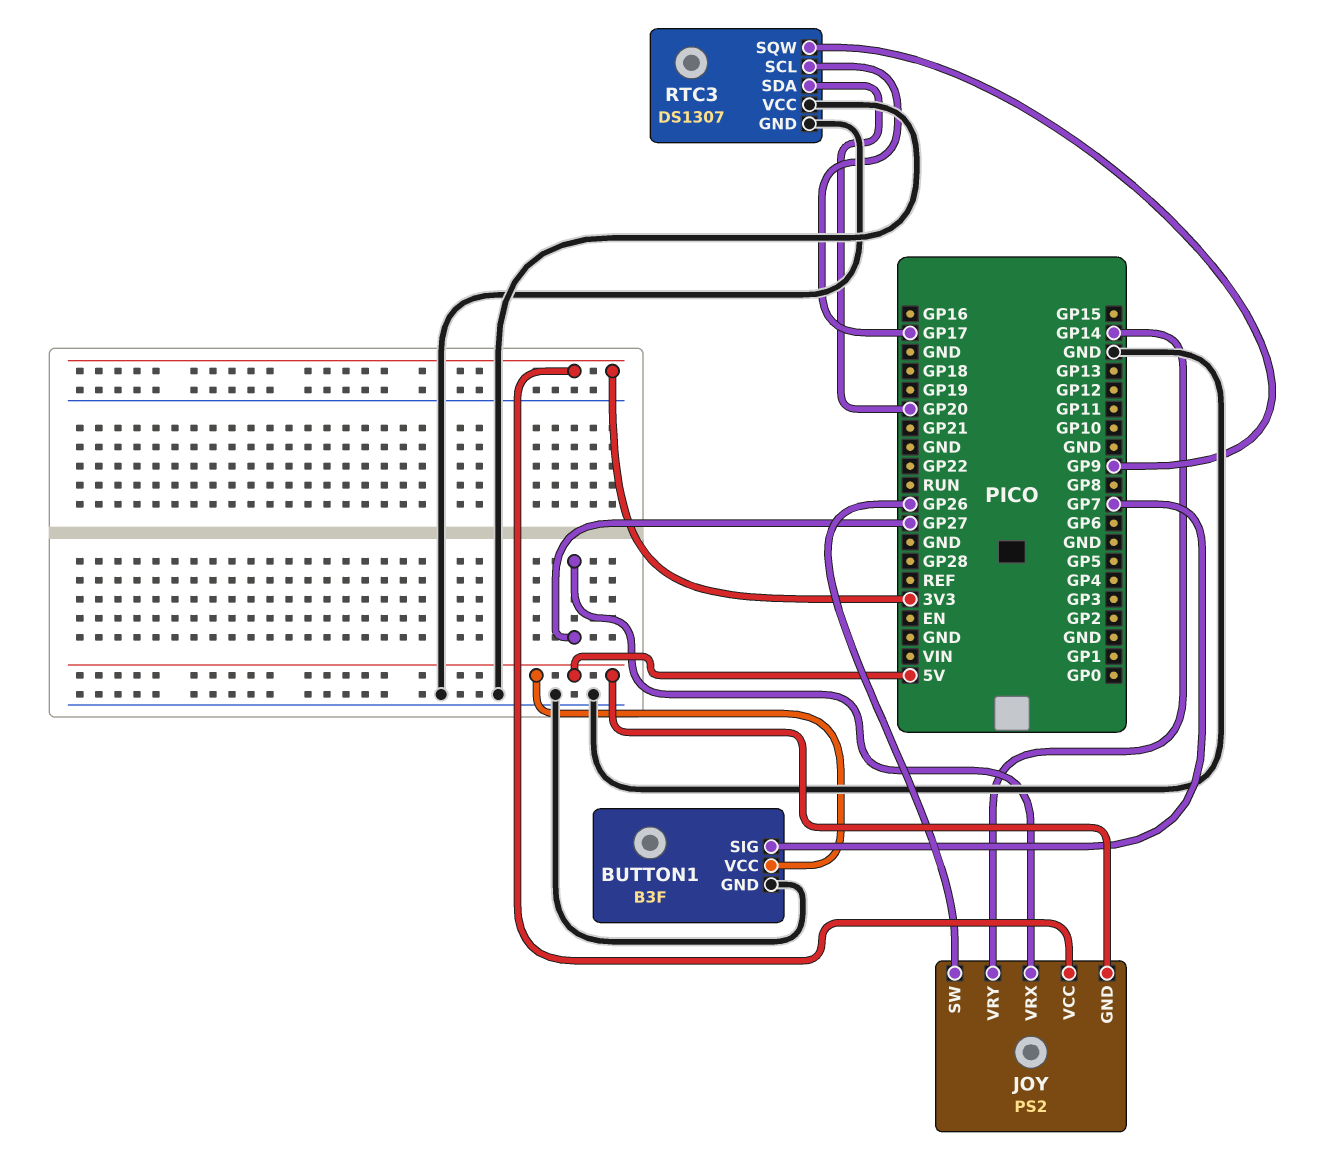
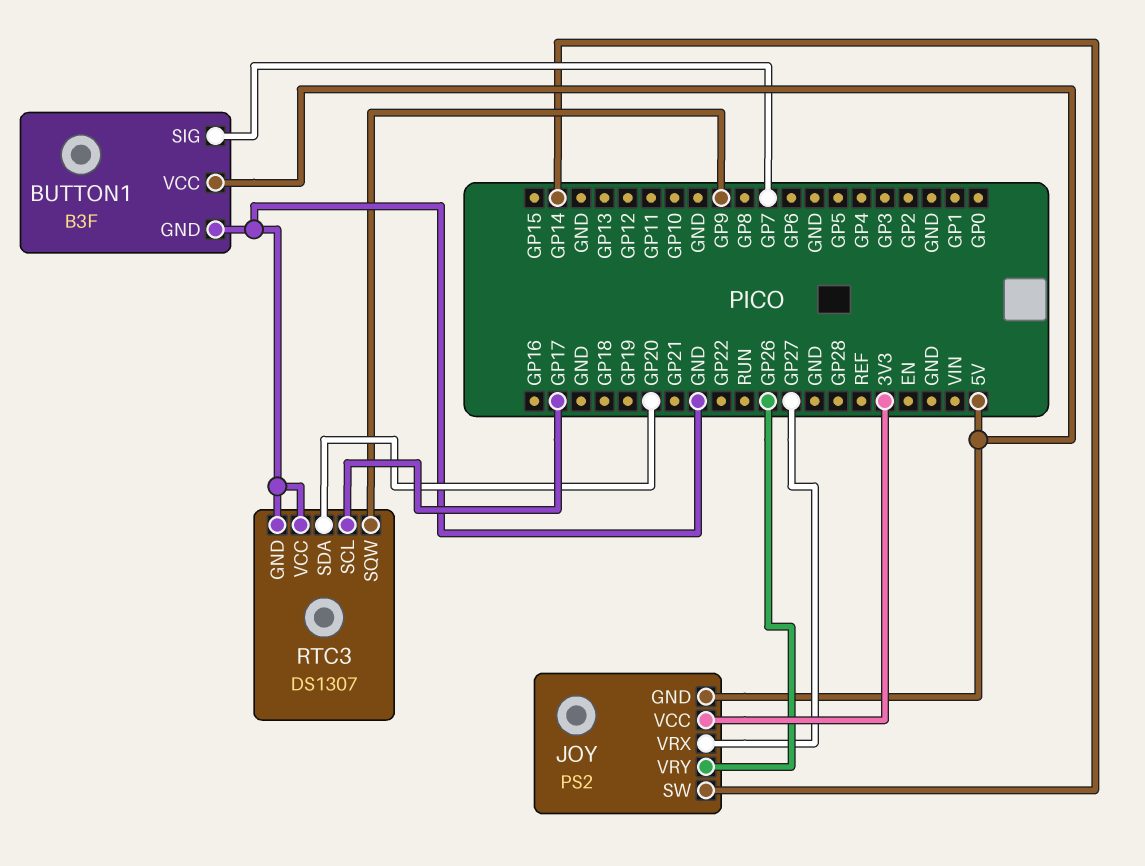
JOY pin SW: GP26 -> GP14
JOY pin VRY: GP14 -> GP26

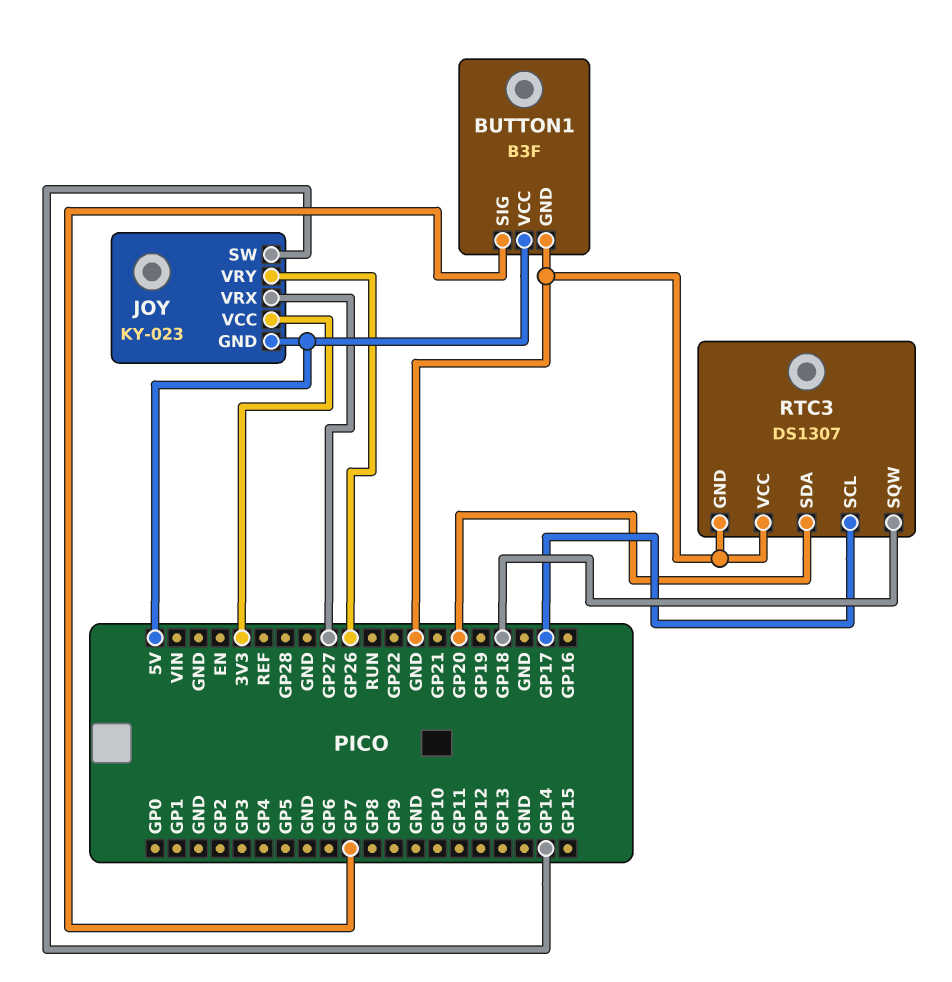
JOY: PS2 -> KY-023
RTC3 pin SQW: GP9 -> GP18

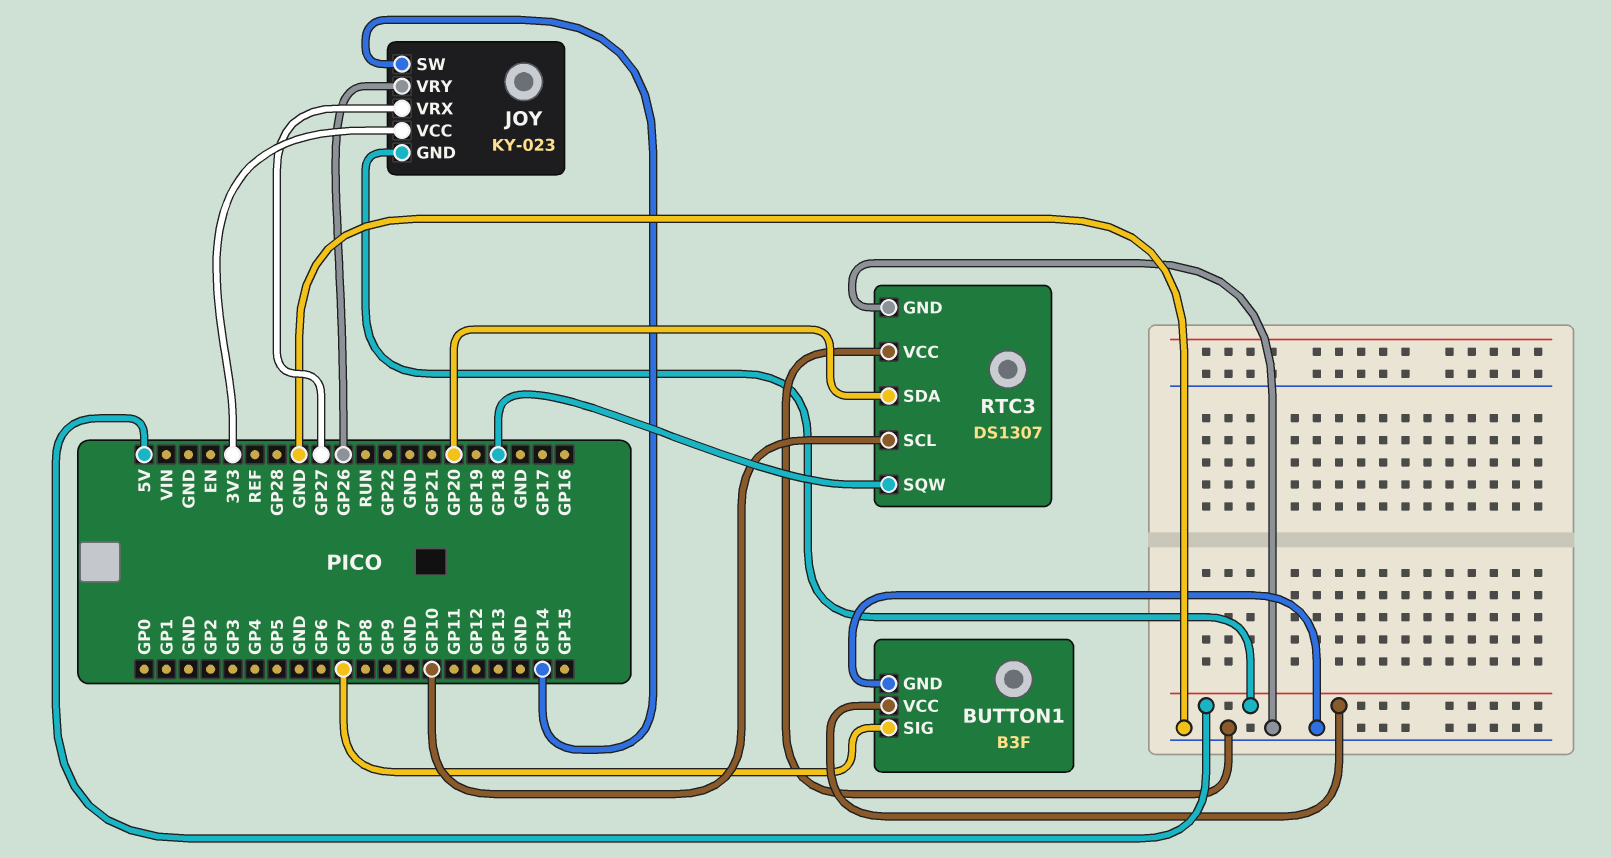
RTC3 pin SCL: GP17 -> GP10

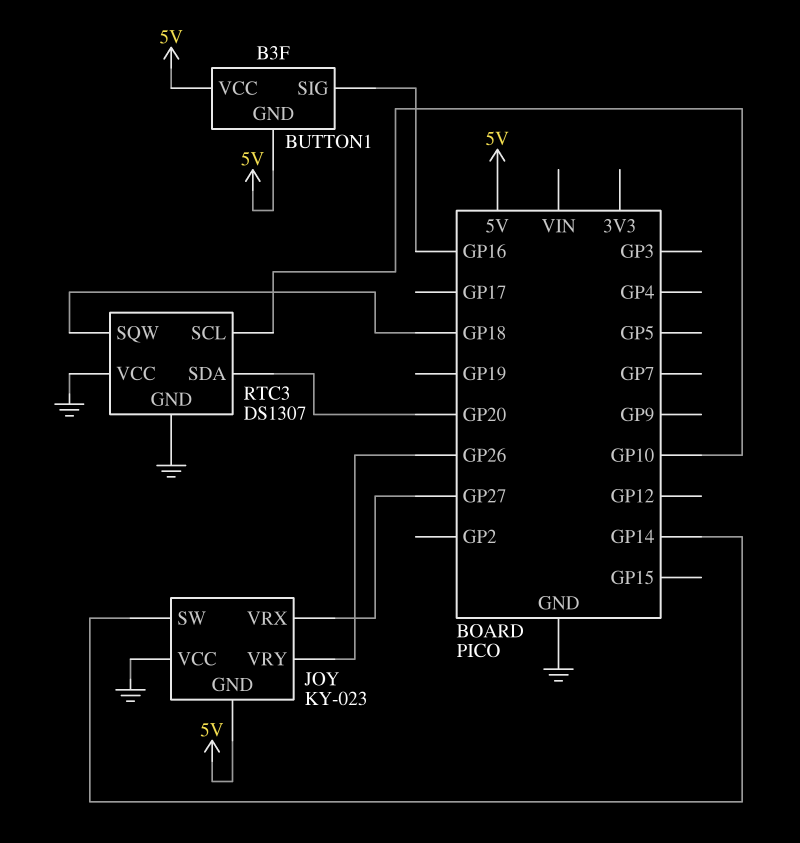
BUTTON1 pin GND: GND -> 5V
BUTTON1 pin SIG: GP7 -> GP16
JOY pin VCC: 3V3 -> GND

